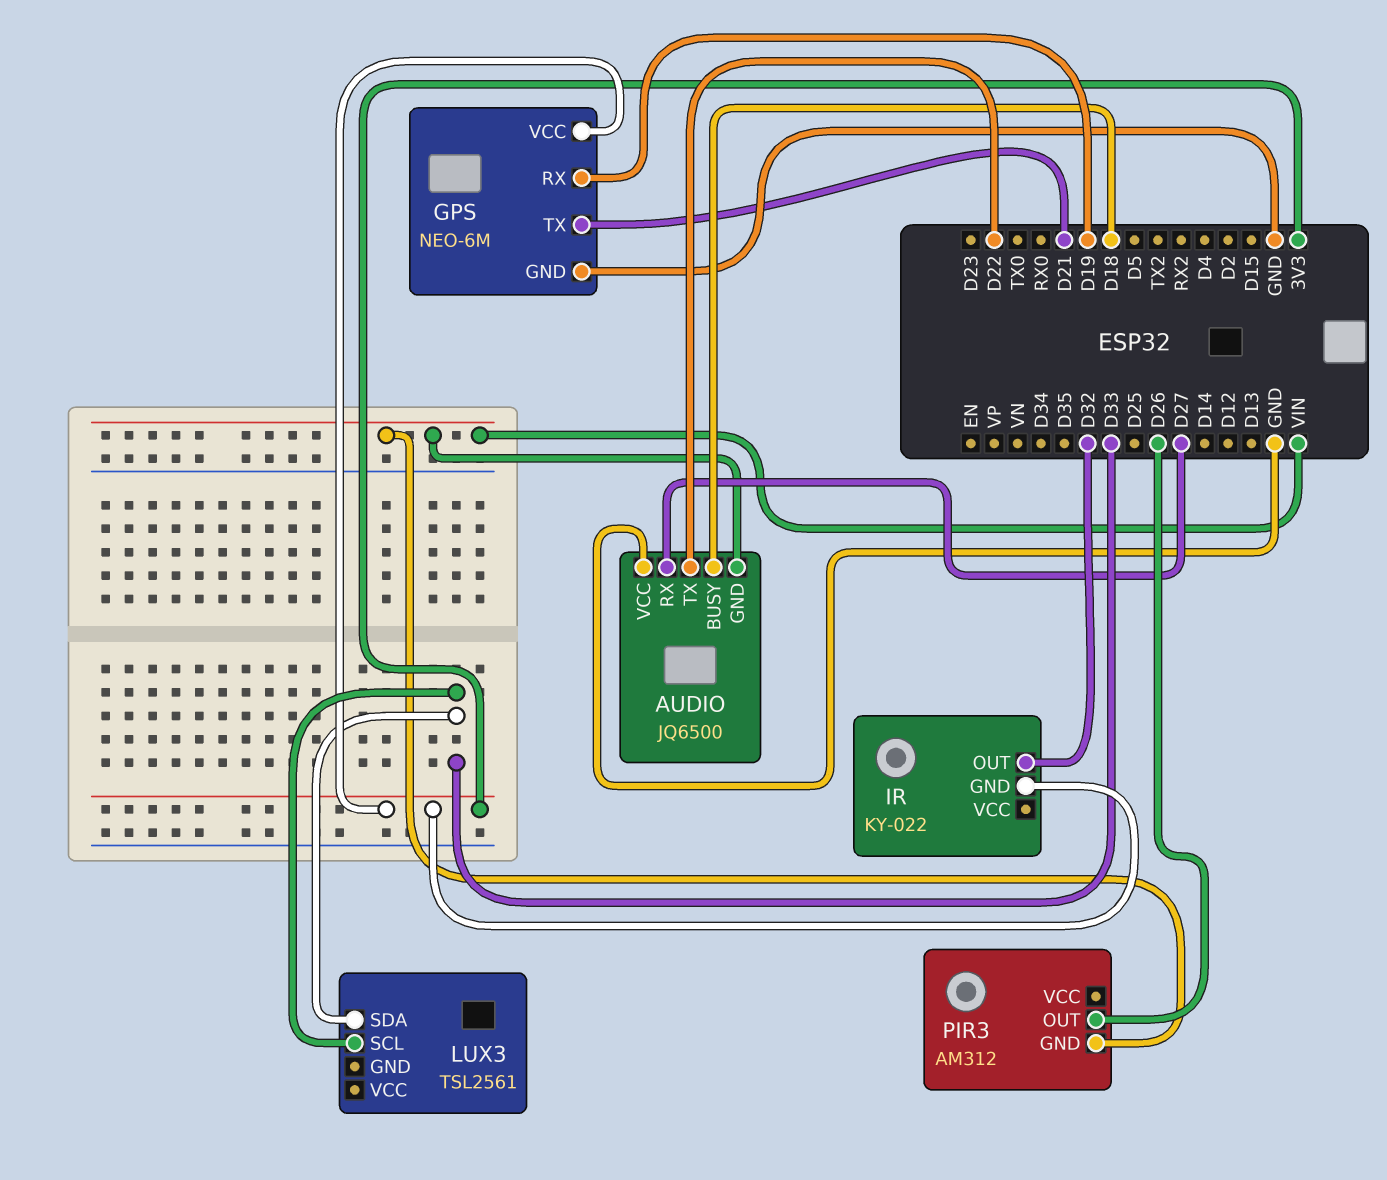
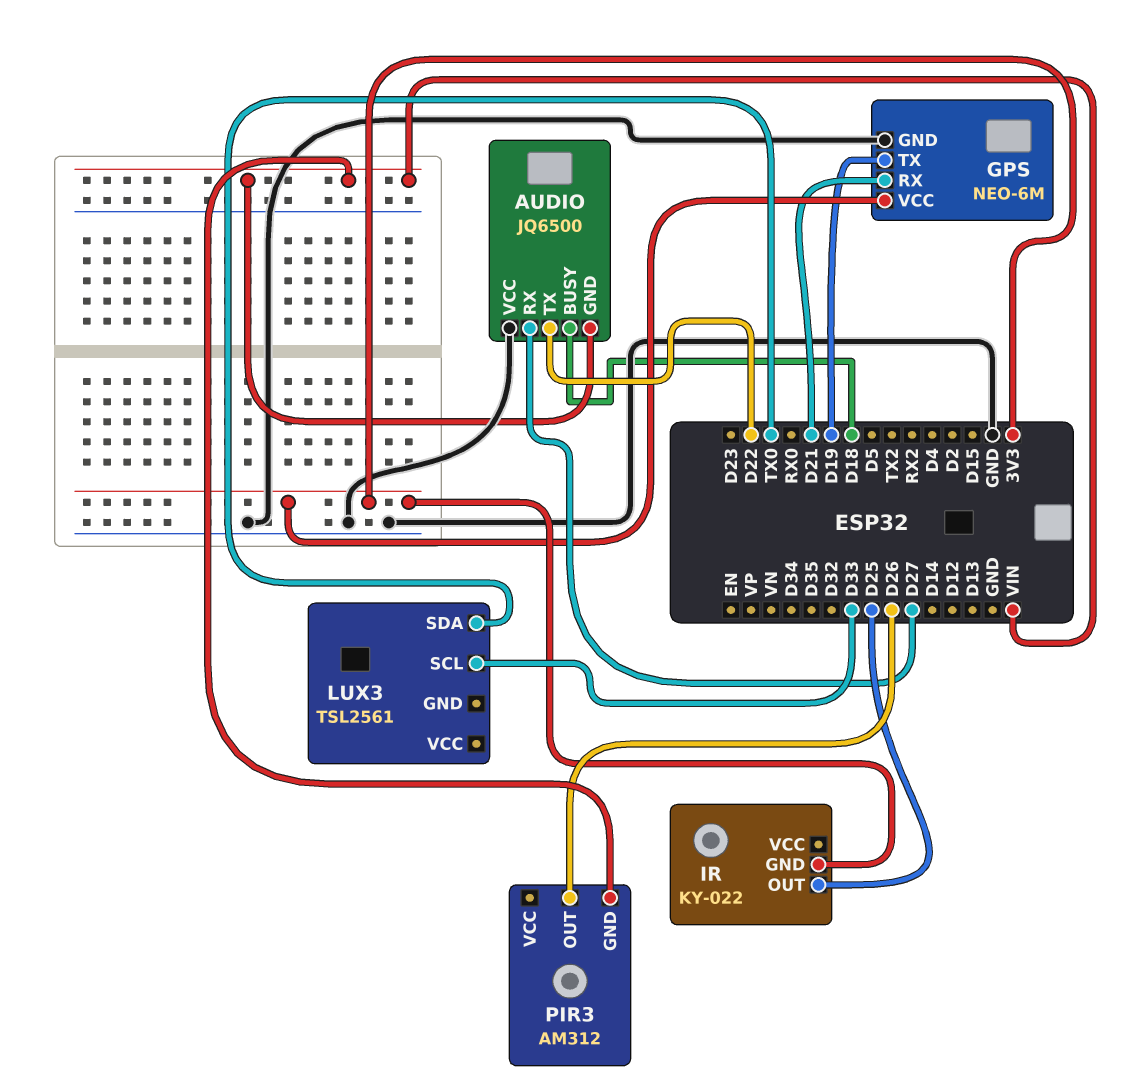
GPS pin RX: D19 -> D21
GPS pin TX: D21 -> D19
IR pin OUT: D32 -> D25
LUX3 pin SDA: D33 -> TX0

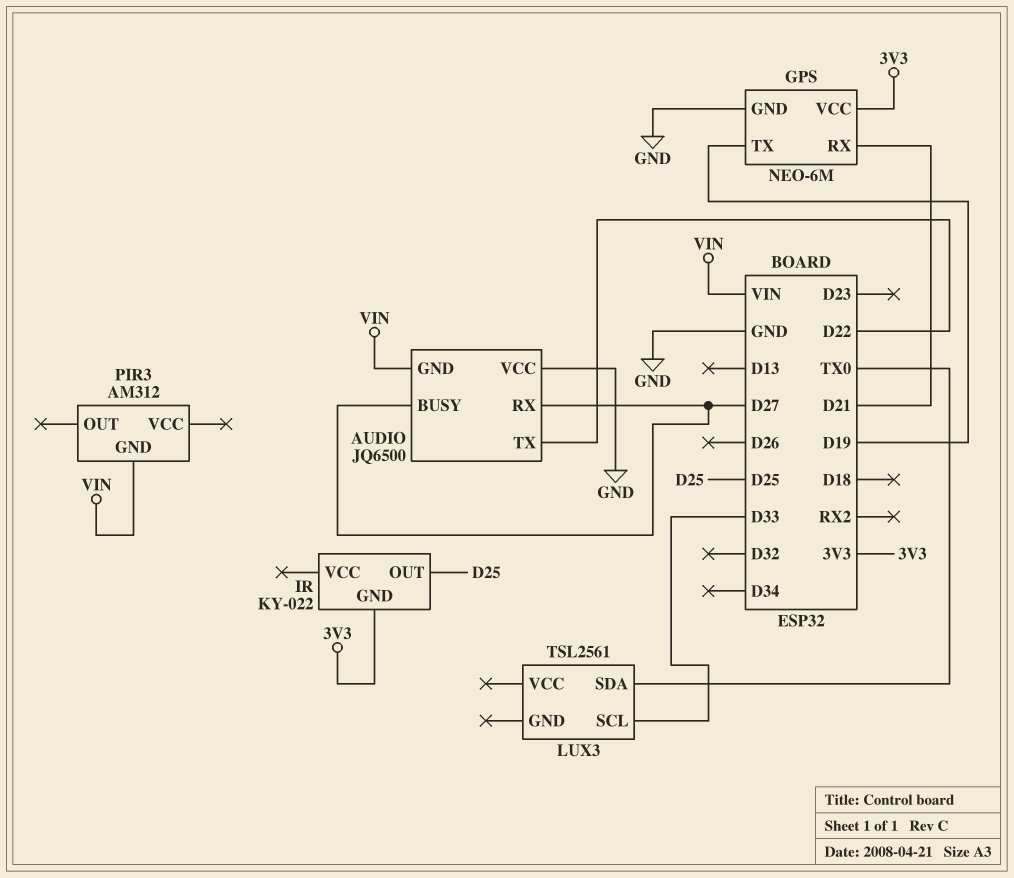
AUDIO pin BUSY: D18 -> D27
PIR3 pin OUT: D26 -> none

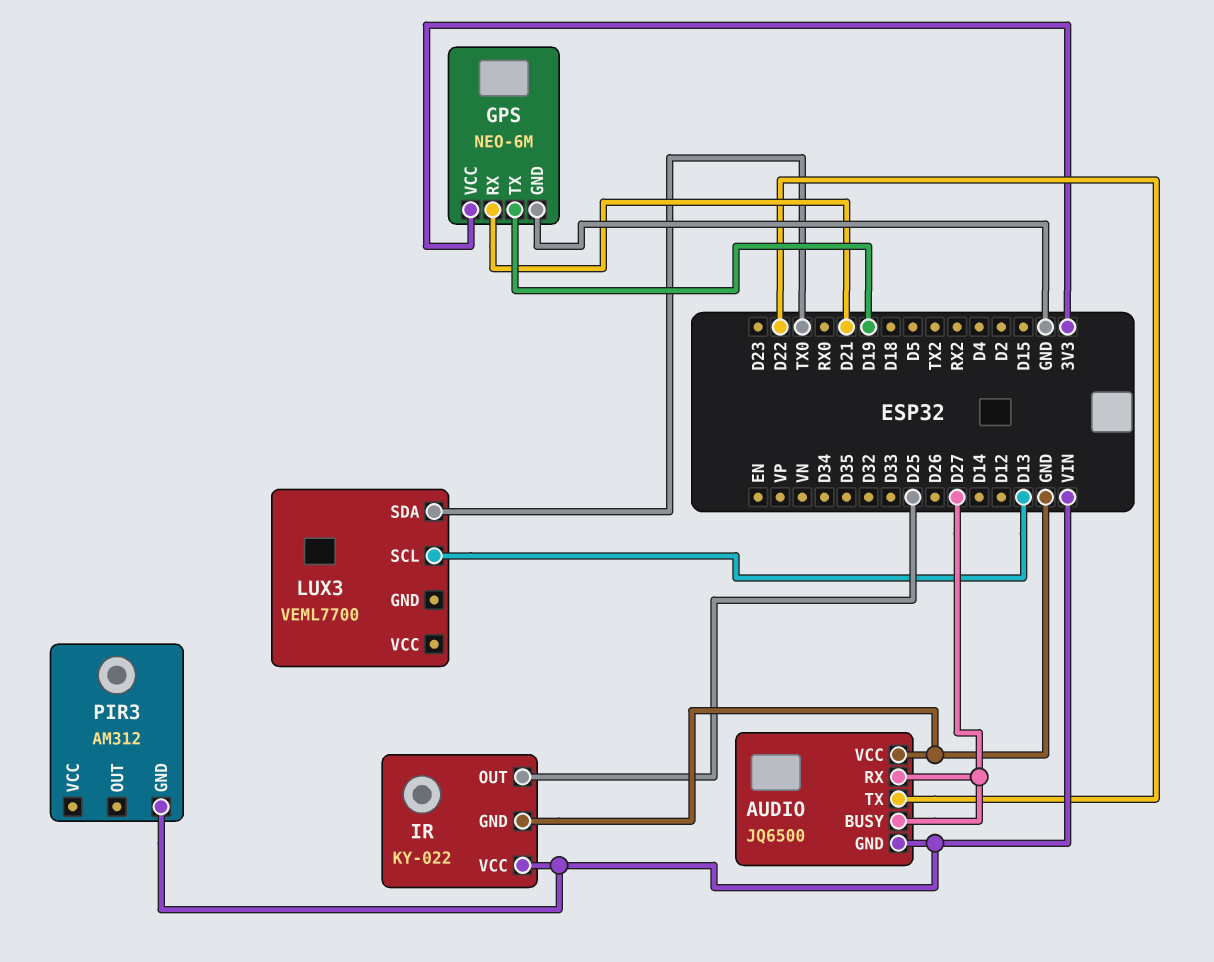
IR pin GND: 3V3 -> GND
IR pin VCC: none -> VIN
LUX3: TSL2561 -> VEML7700
LUX3 pin SCL: D33 -> D13

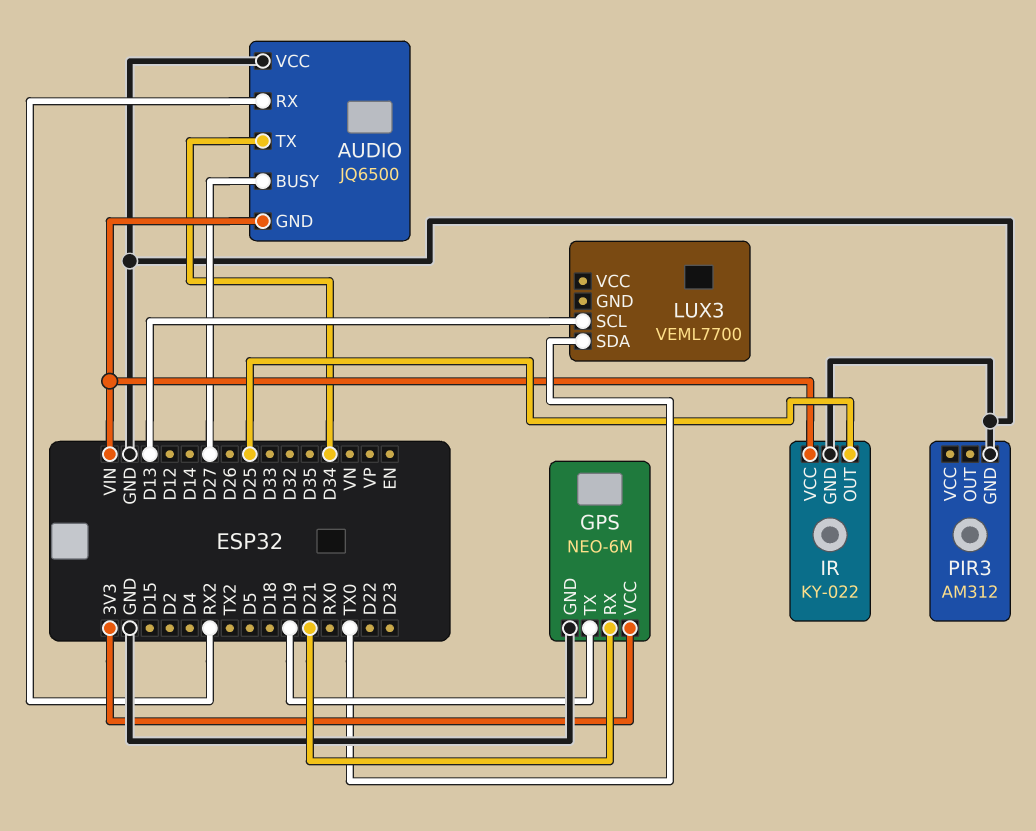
AUDIO pin RX: D27 -> RX2
AUDIO pin TX: D22 -> D34
PIR3 pin GND: VIN -> GND

